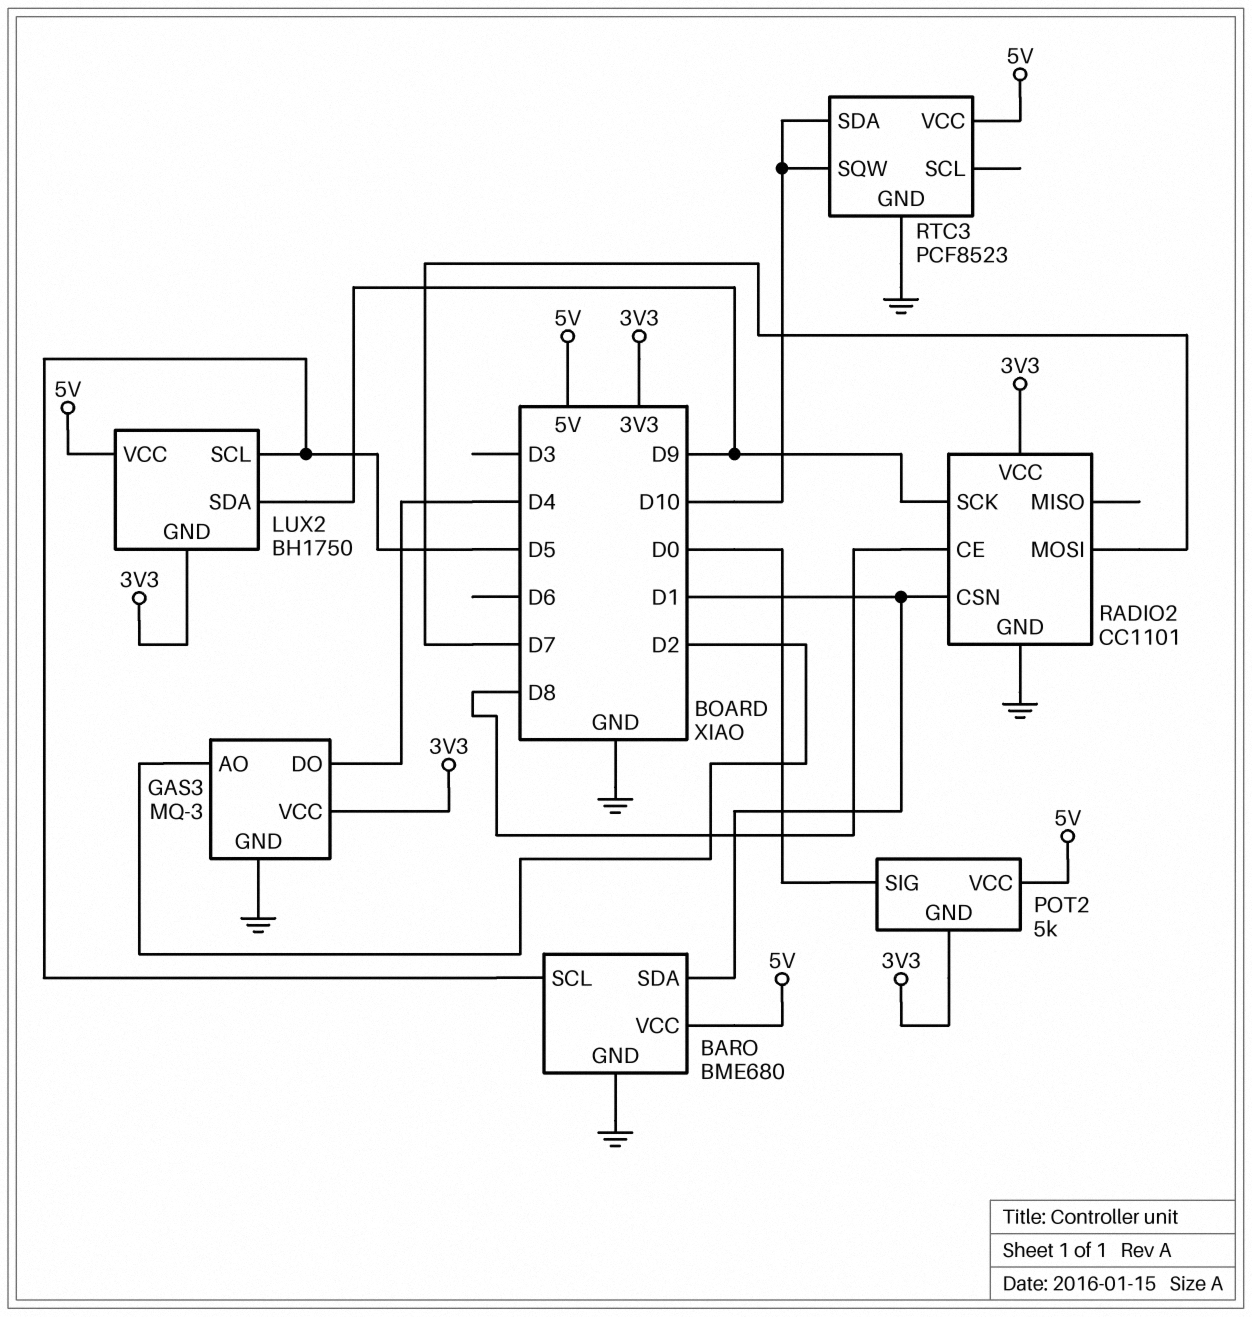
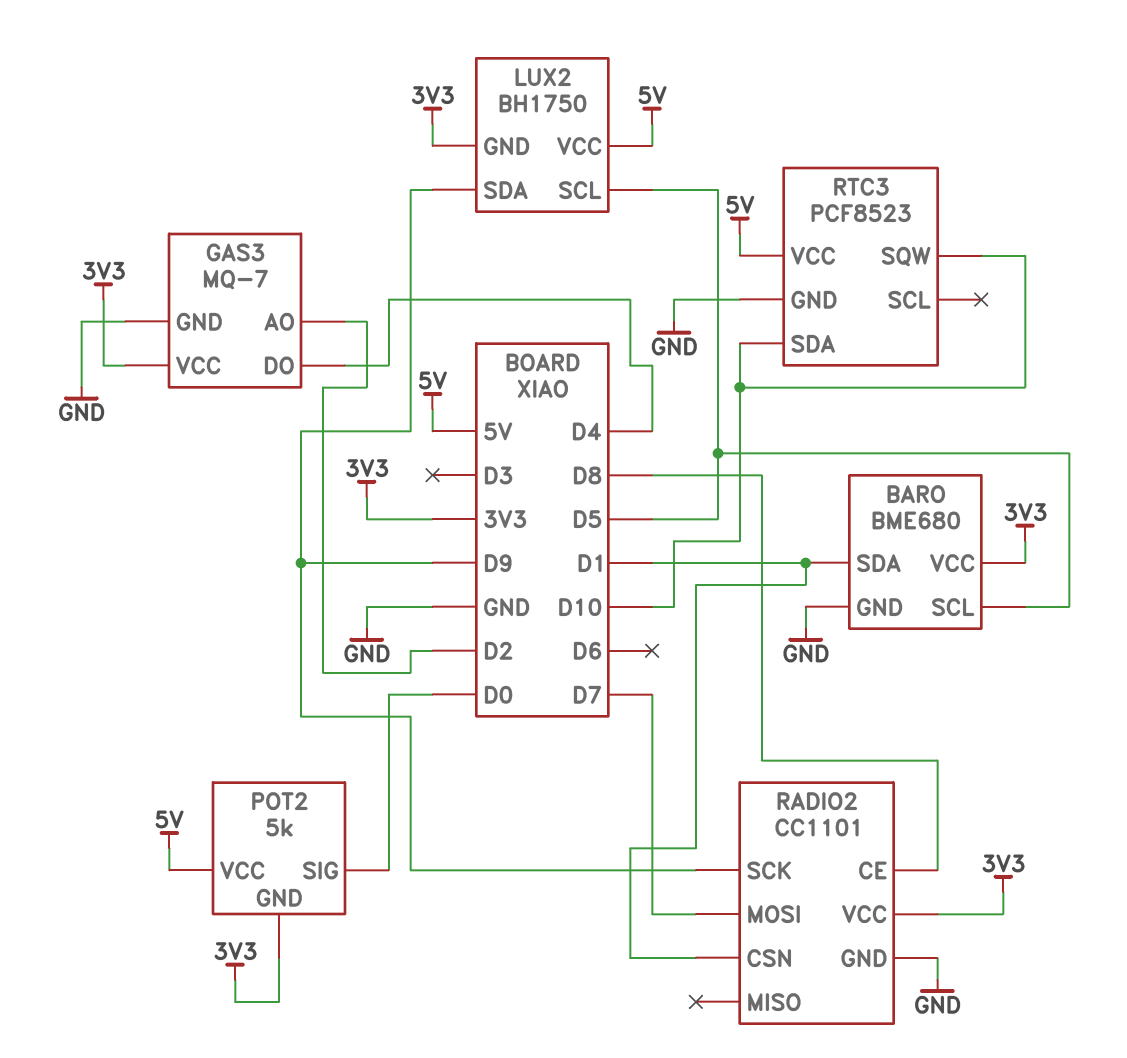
BARO pin VCC: 5V -> 3V3
GAS3: MQ-3 -> MQ-7

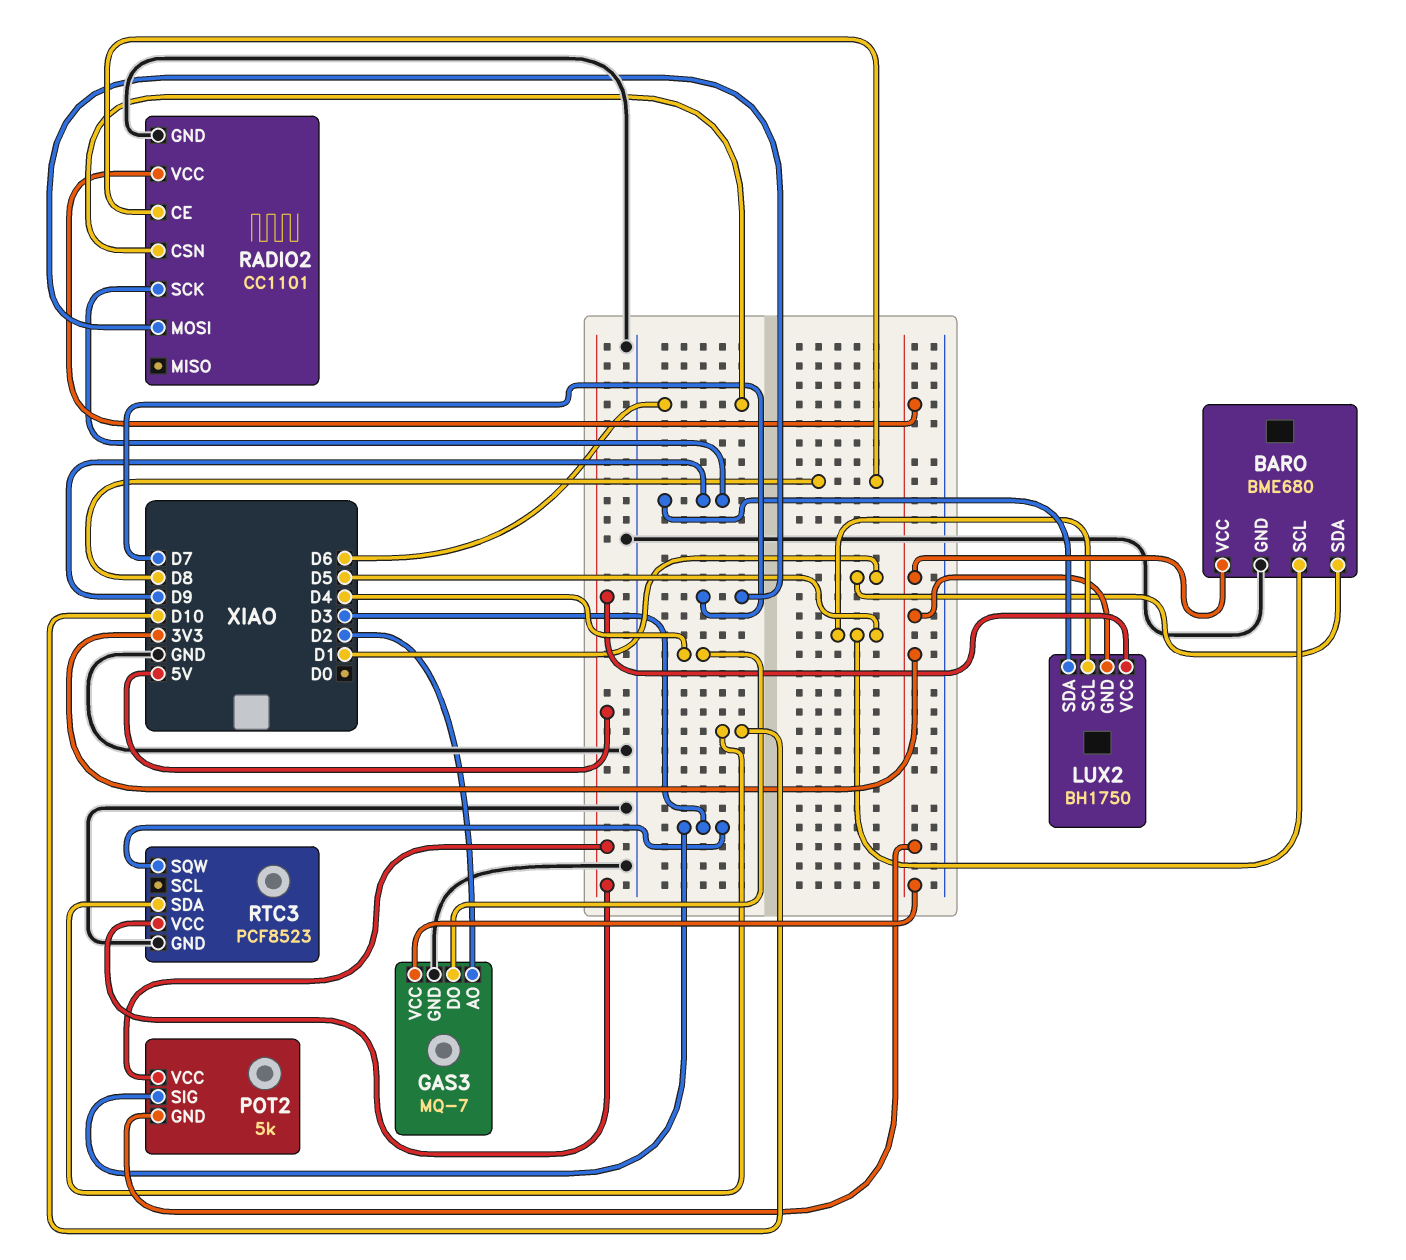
POT2 pin SIG: D0 -> D3
RADIO2 pin CSN: D1 -> D6
RTC3 pin SQW: D10 -> D3

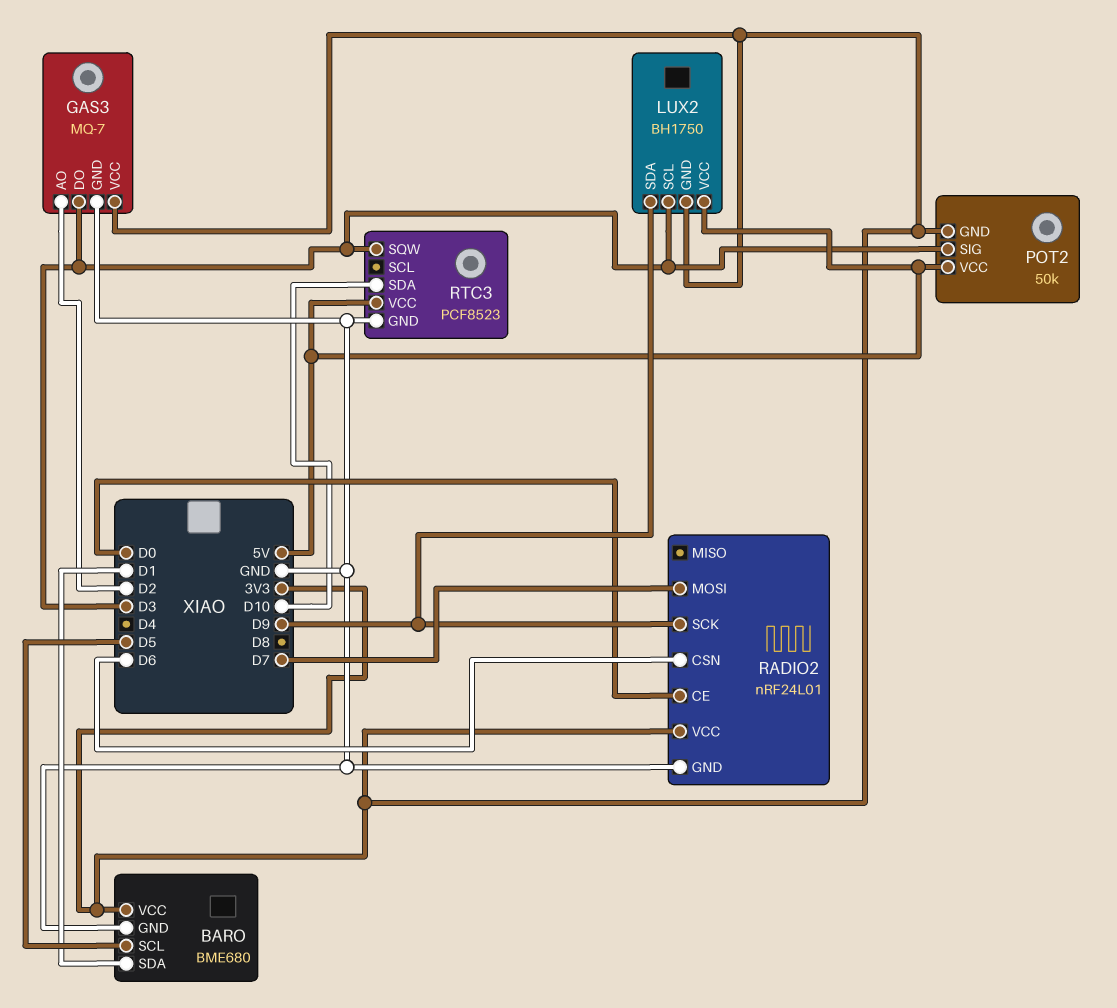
GAS3 pin DO: D4 -> D3
LUX2 pin SCL: D5 -> D3
POT2: 5k -> 50k
RADIO2: CC1101 -> nRF24L01
RADIO2 pin CE: D8 -> D0

